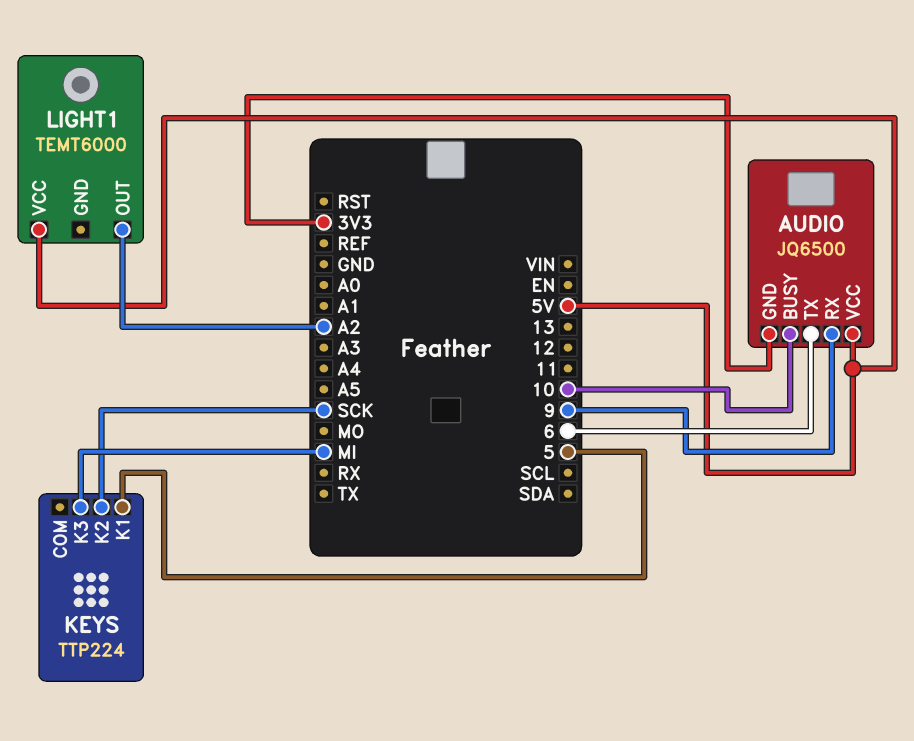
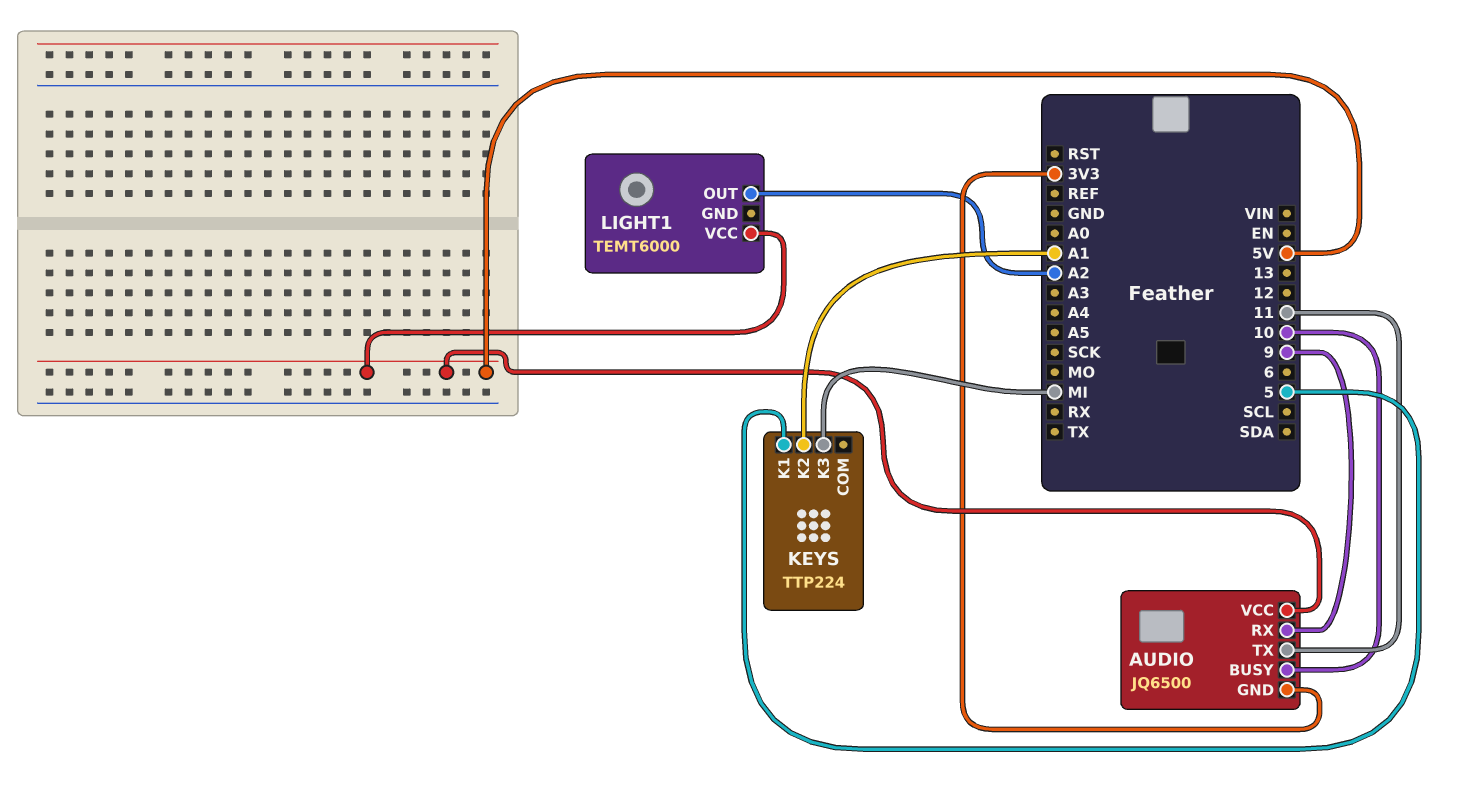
AUDIO pin TX: 6 -> 11
KEYS pin K2: SCK -> A1

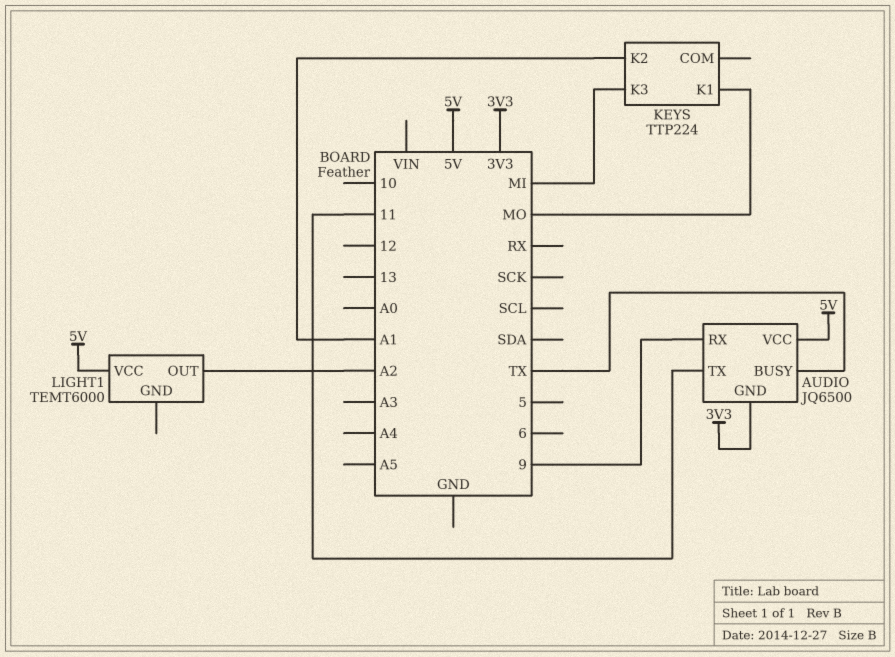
AUDIO pin BUSY: 10 -> TX
KEYS pin K1: 5 -> MO

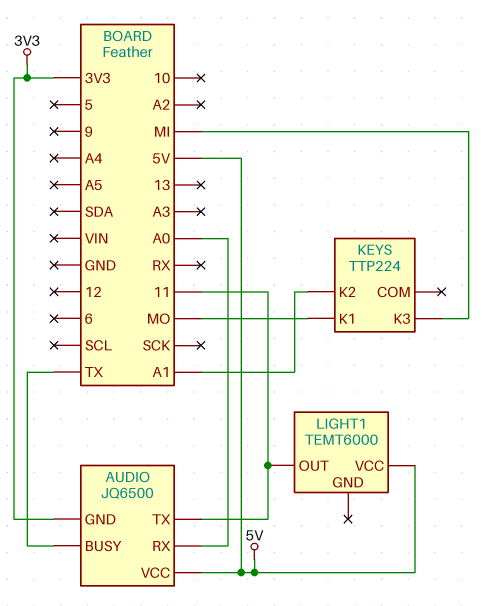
AUDIO pin RX: 9 -> A0
LIGHT1 pin OUT: A2 -> 11

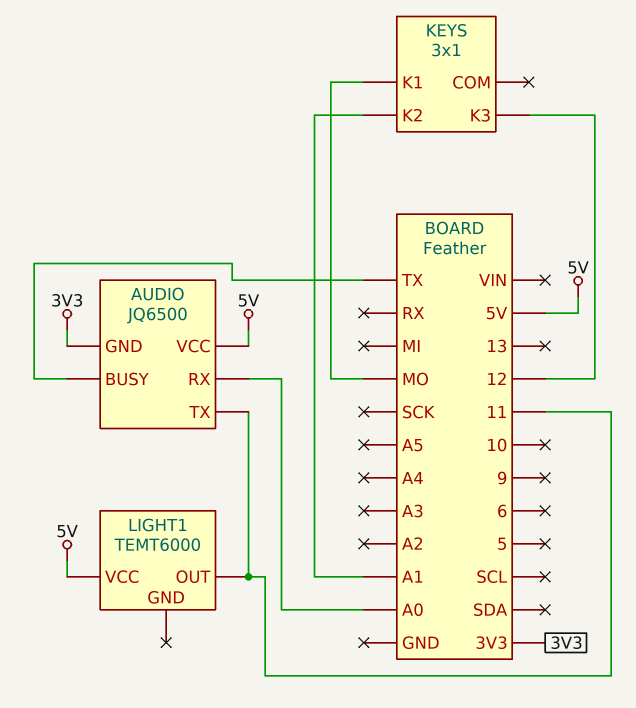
KEYS: TTP224 -> 3x1
KEYS pin K3: MI -> 12

